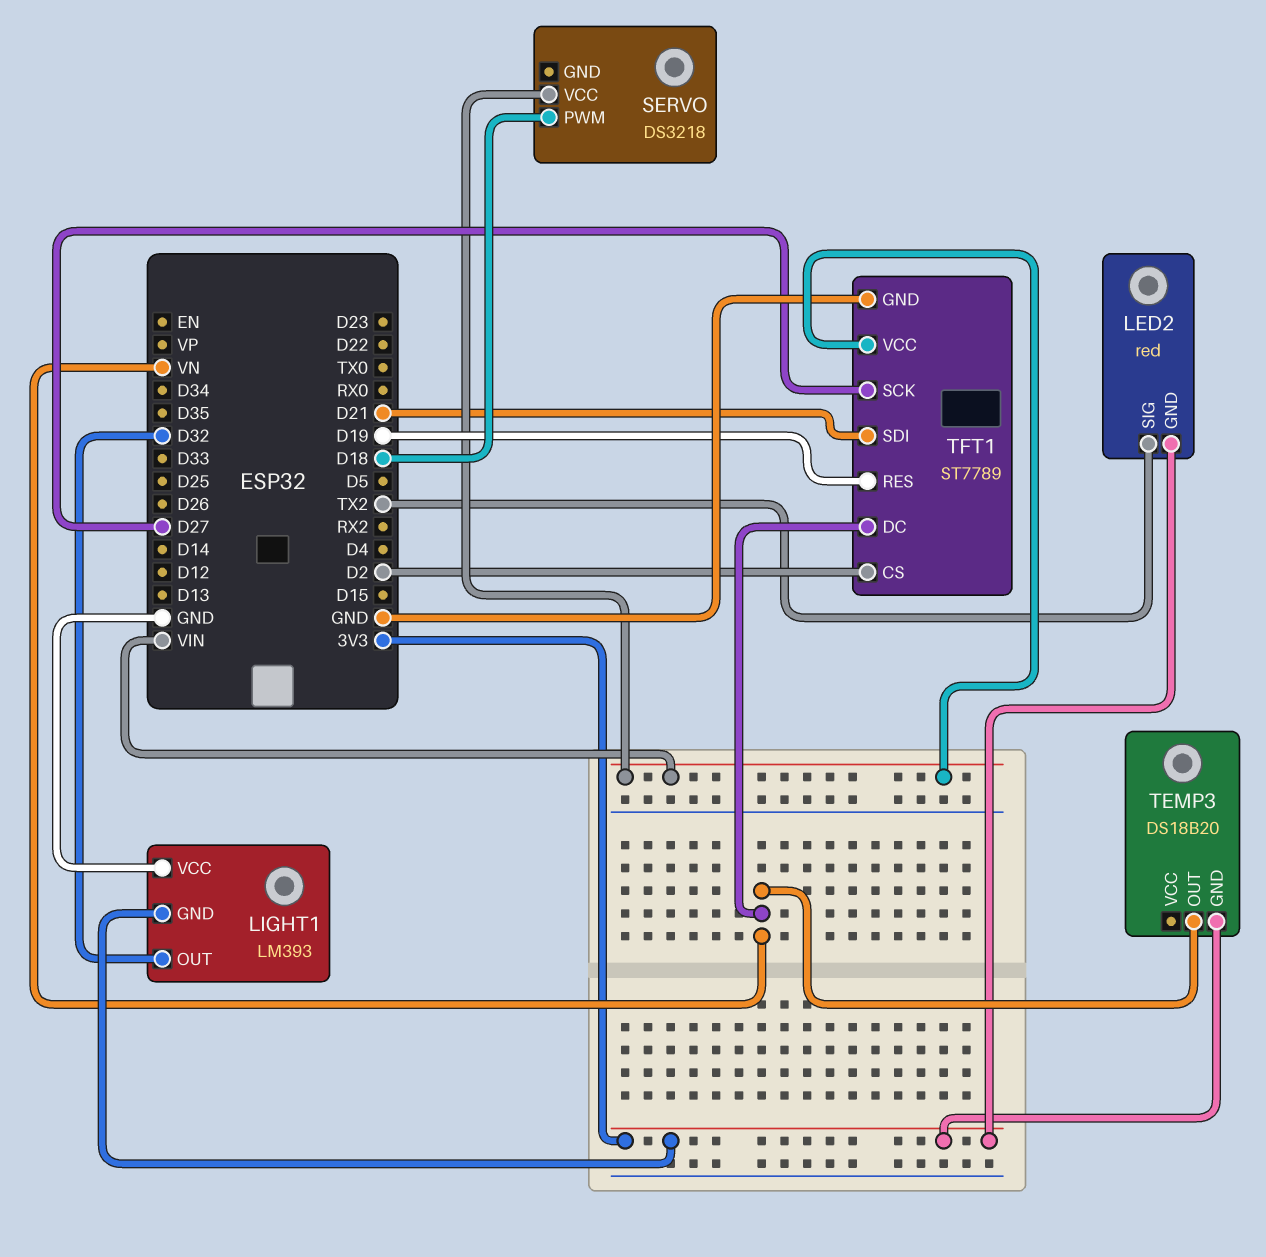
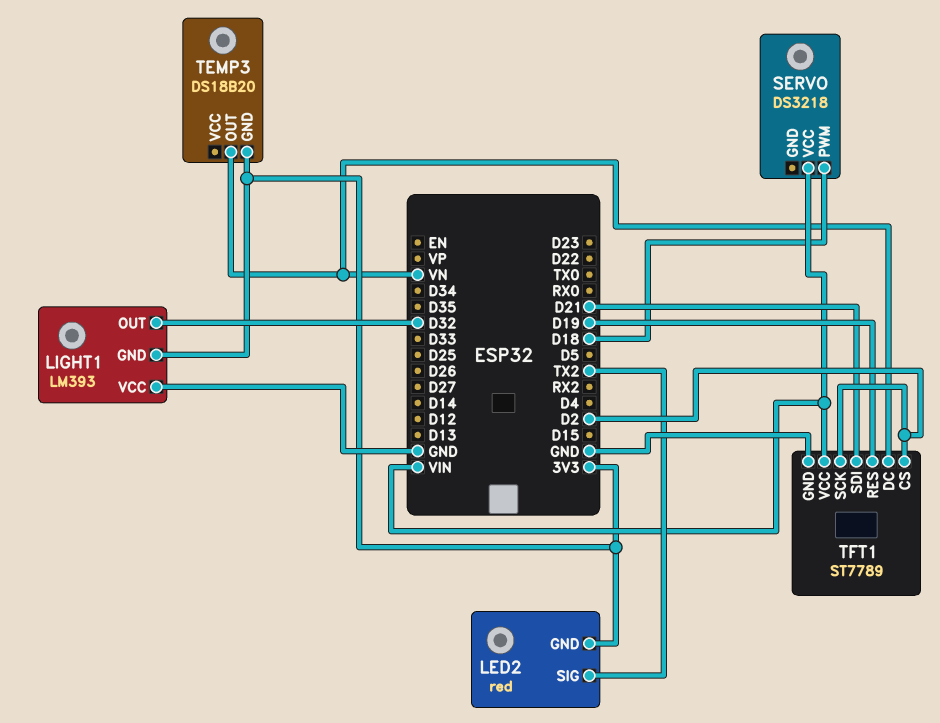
TFT1 pin SCK: D27 -> D2

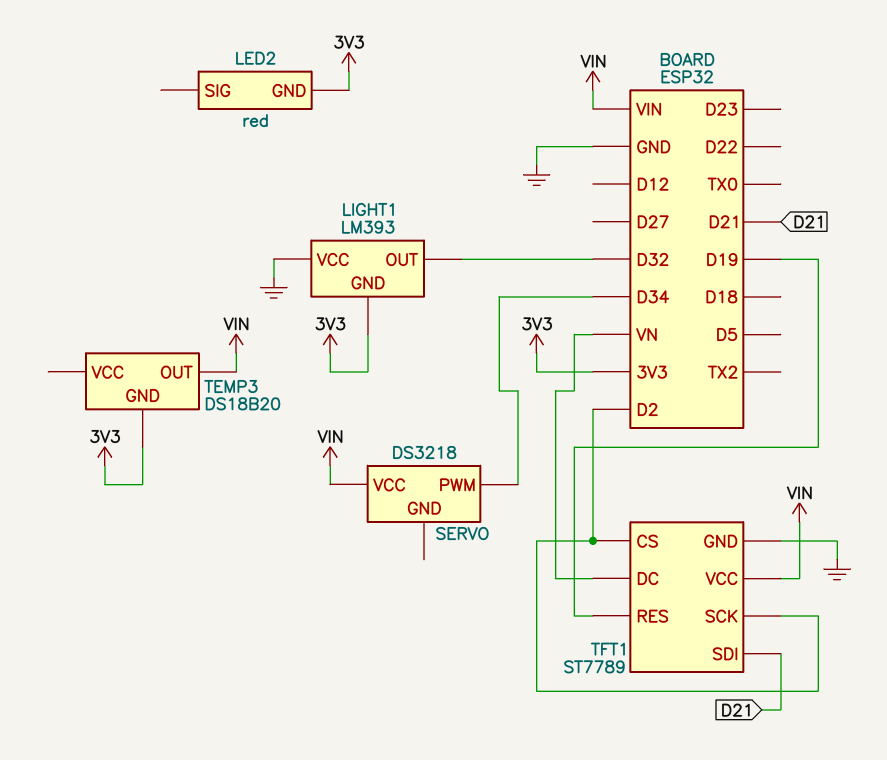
LED2 pin SIG: TX2 -> none
SERVO pin PWM: D18 -> D34
TEMP3 pin OUT: VN -> VIN

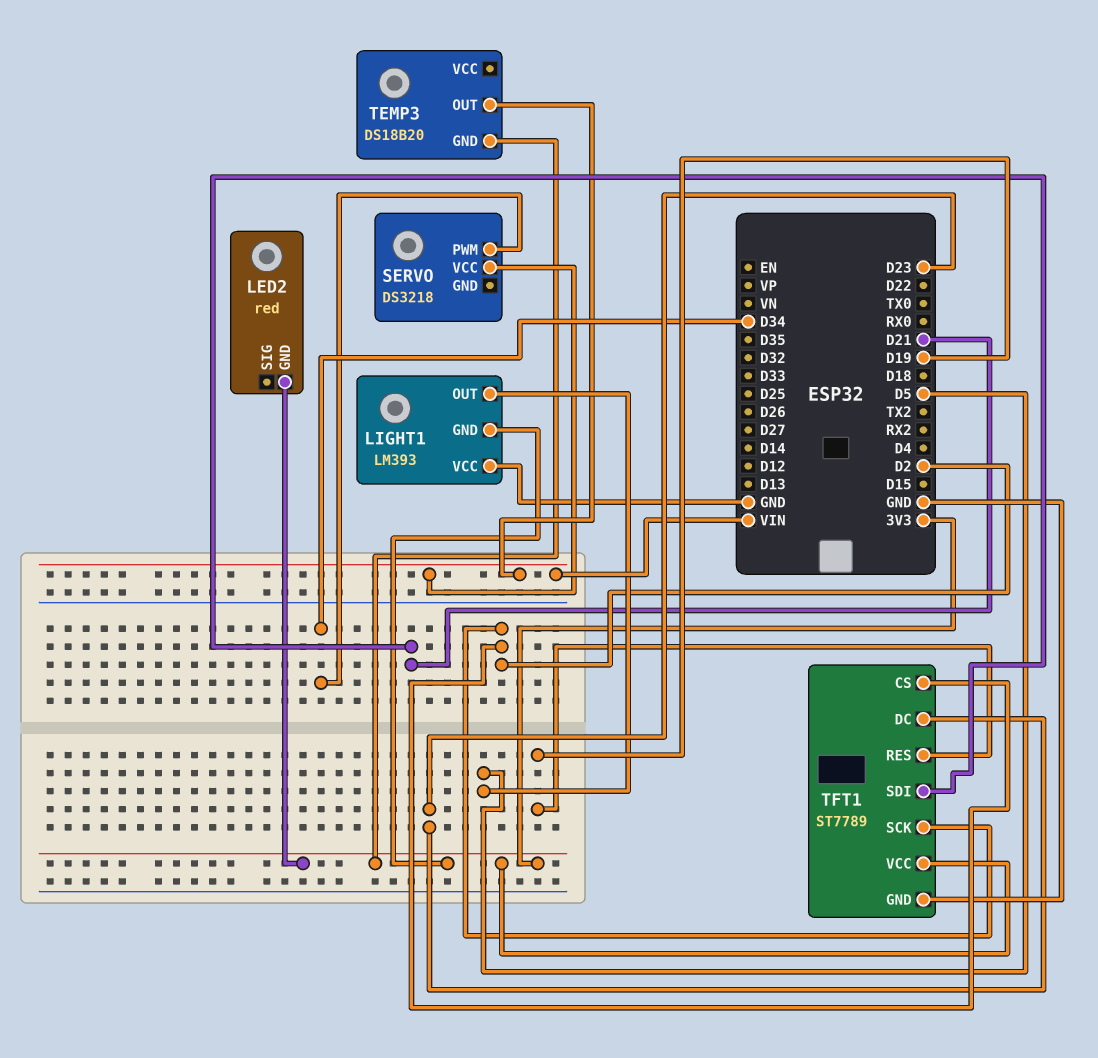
LIGHT1 pin OUT: D32 -> D5
TFT1 pin DC: VN -> D23
TFT1 pin VCC: VIN -> 3V3

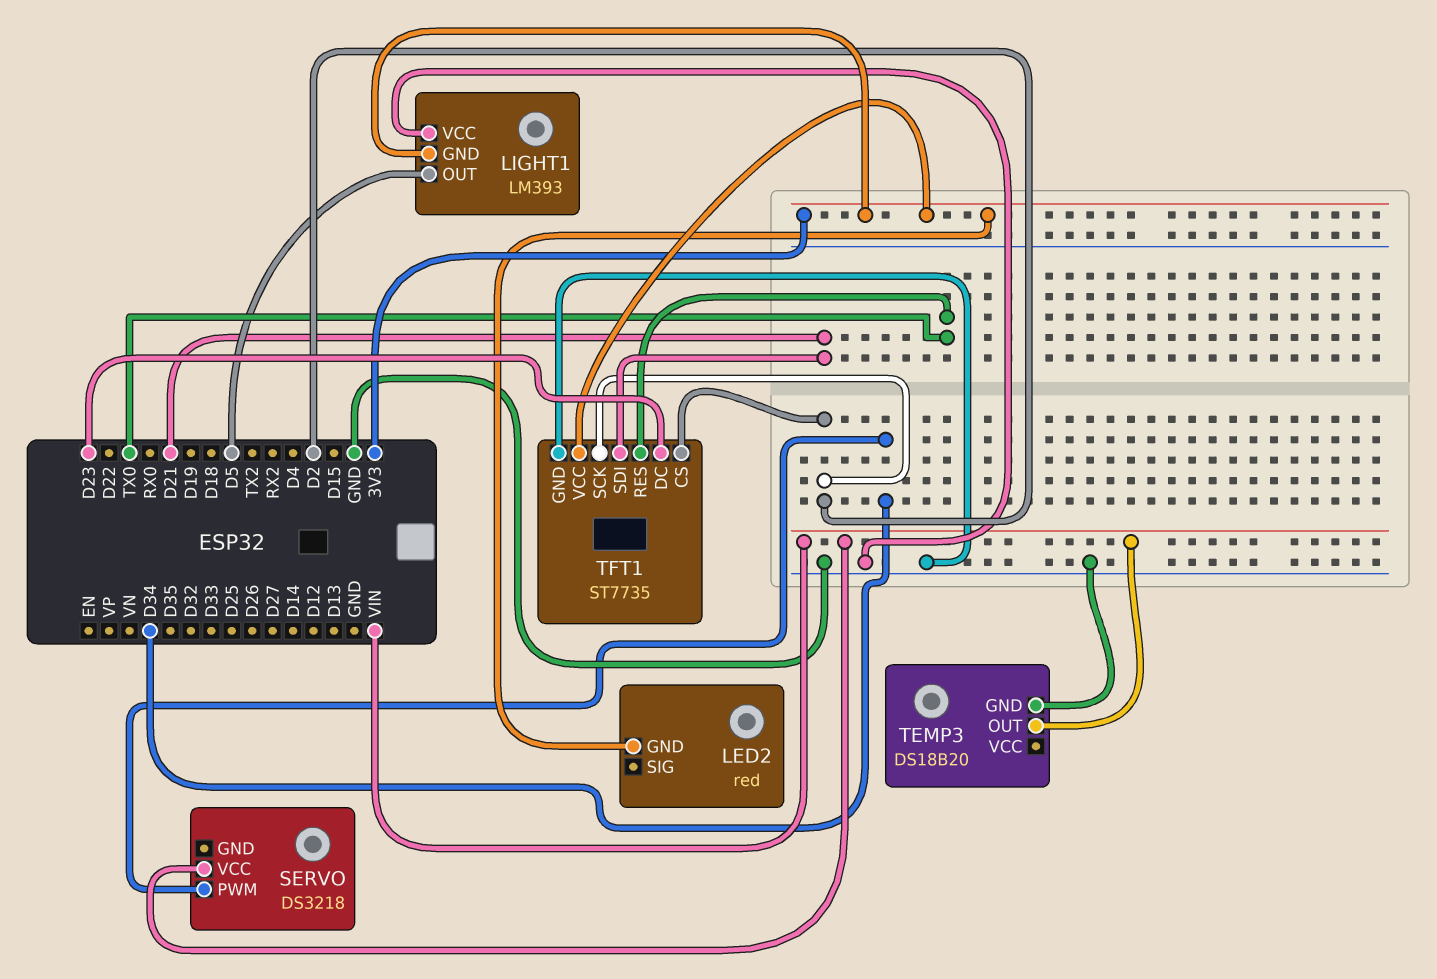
TEMP3 pin GND: 3V3 -> GND
TFT1: ST7789 -> ST7735
TFT1 pin RES: D19 -> TX0

